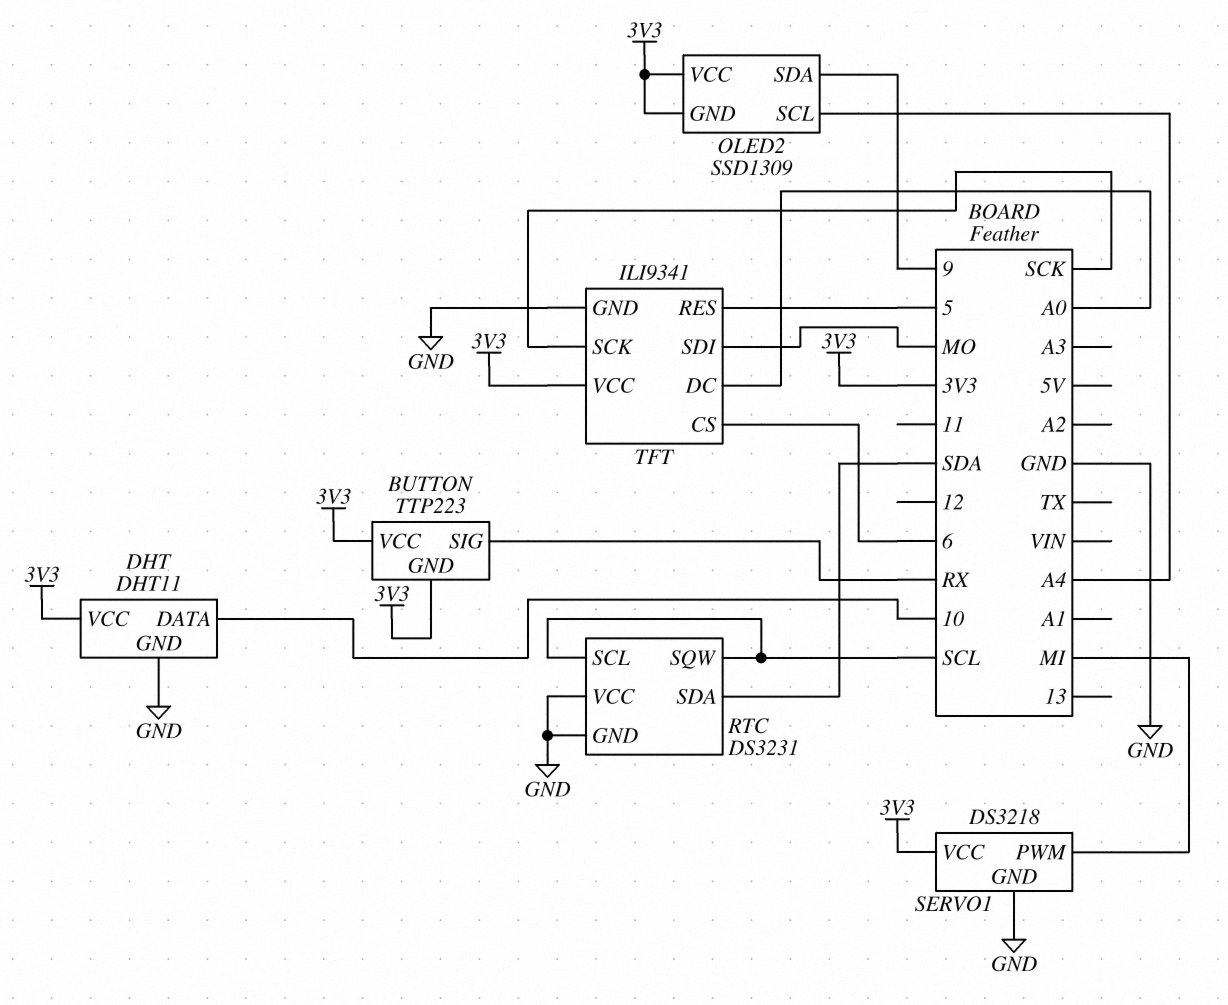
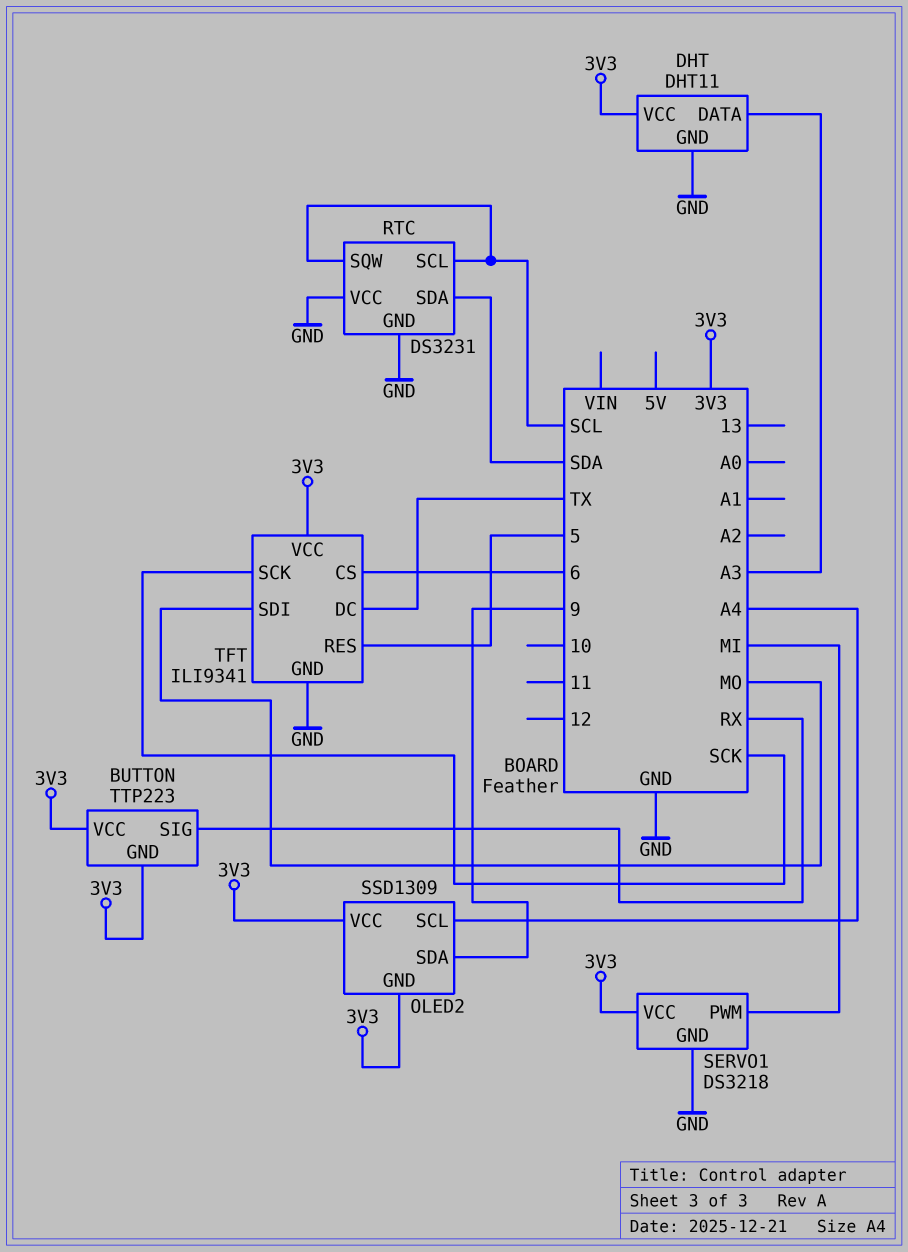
DHT pin DATA: 10 -> A3
TFT pin DC: A0 -> TX

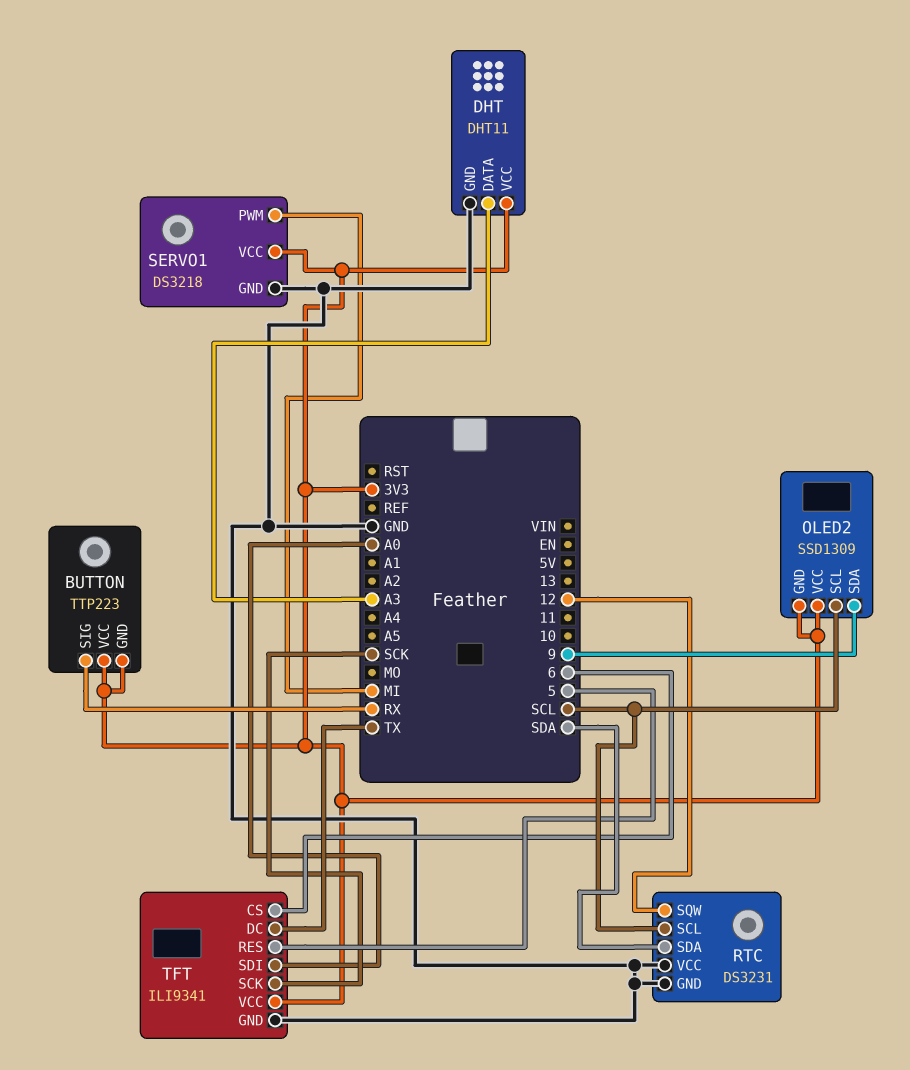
OLED2 pin SCL: A4 -> SCL
RTC pin SQW: SCL -> 12
TFT pin SDI: MO -> A0

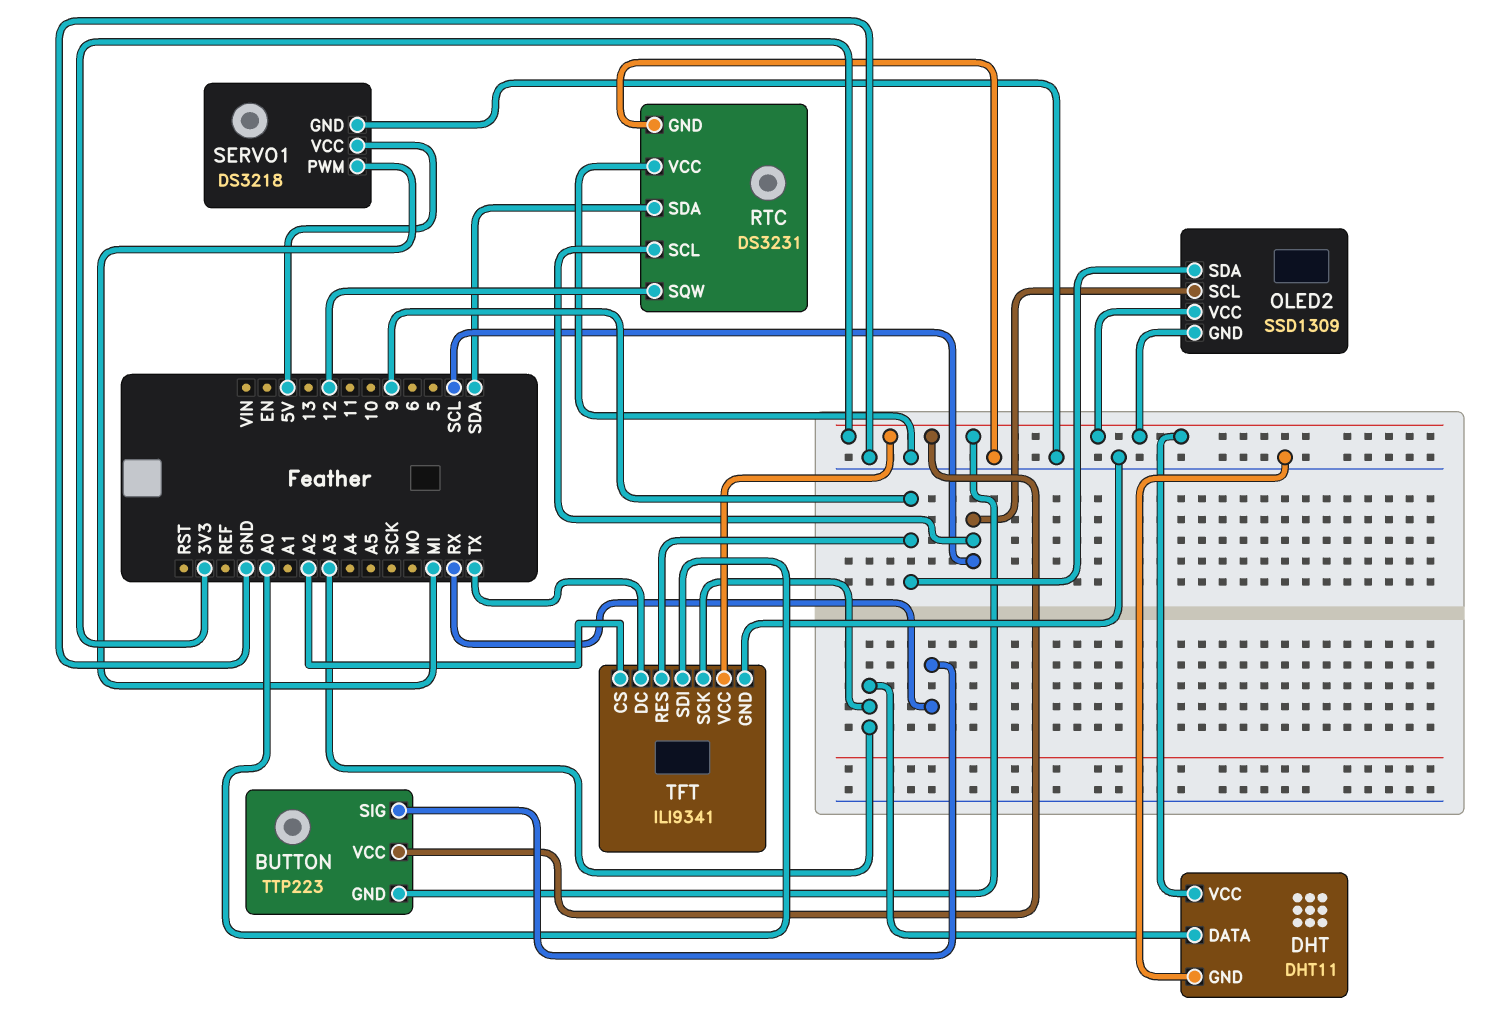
SERVO1 pin VCC: 3V3 -> 5V
TFT pin CS: 6 -> A2
TFT pin RES: 5 -> 9
TFT pin SCK: SCK -> A3

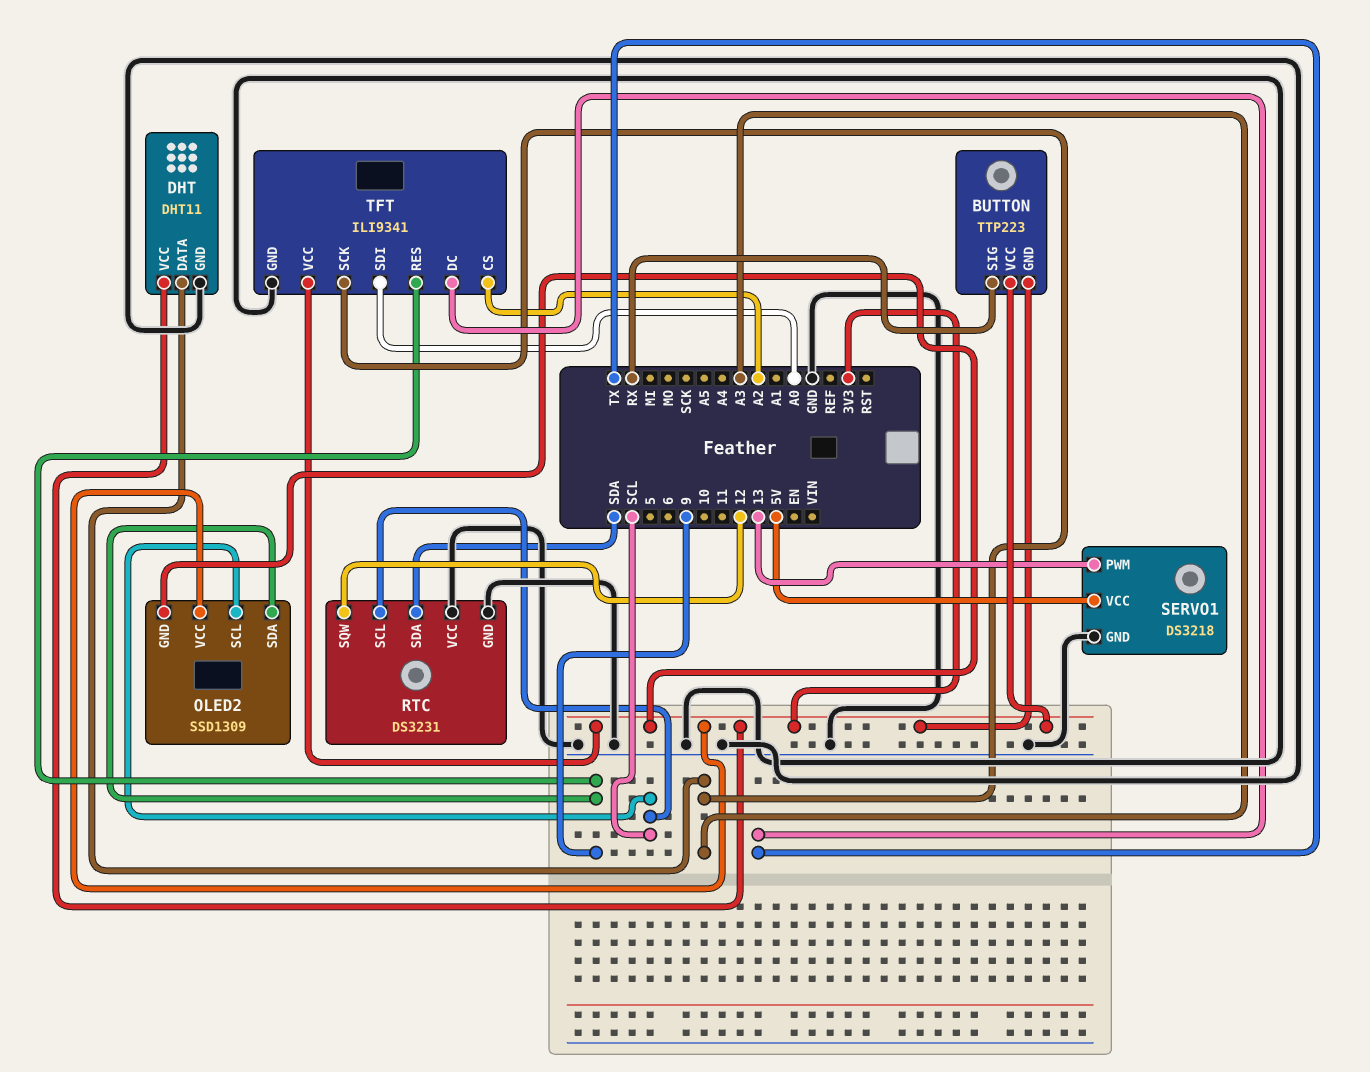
SERVO1 pin PWM: MI -> 13

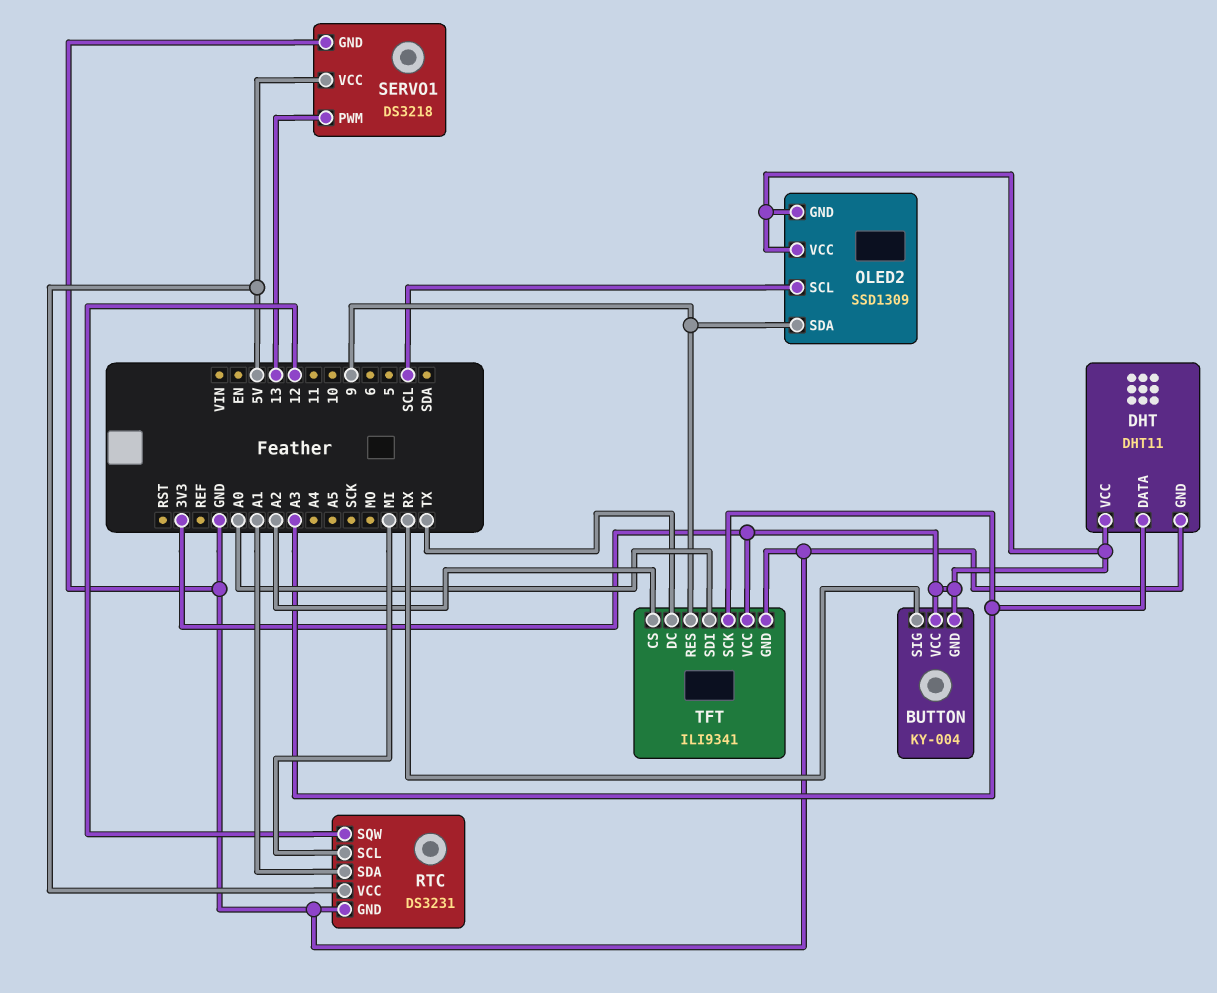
BUTTON: TTP223 -> KY-004
RTC pin SCL: SCL -> MI
RTC pin SDA: SDA -> A1
RTC pin VCC: GND -> 5V

